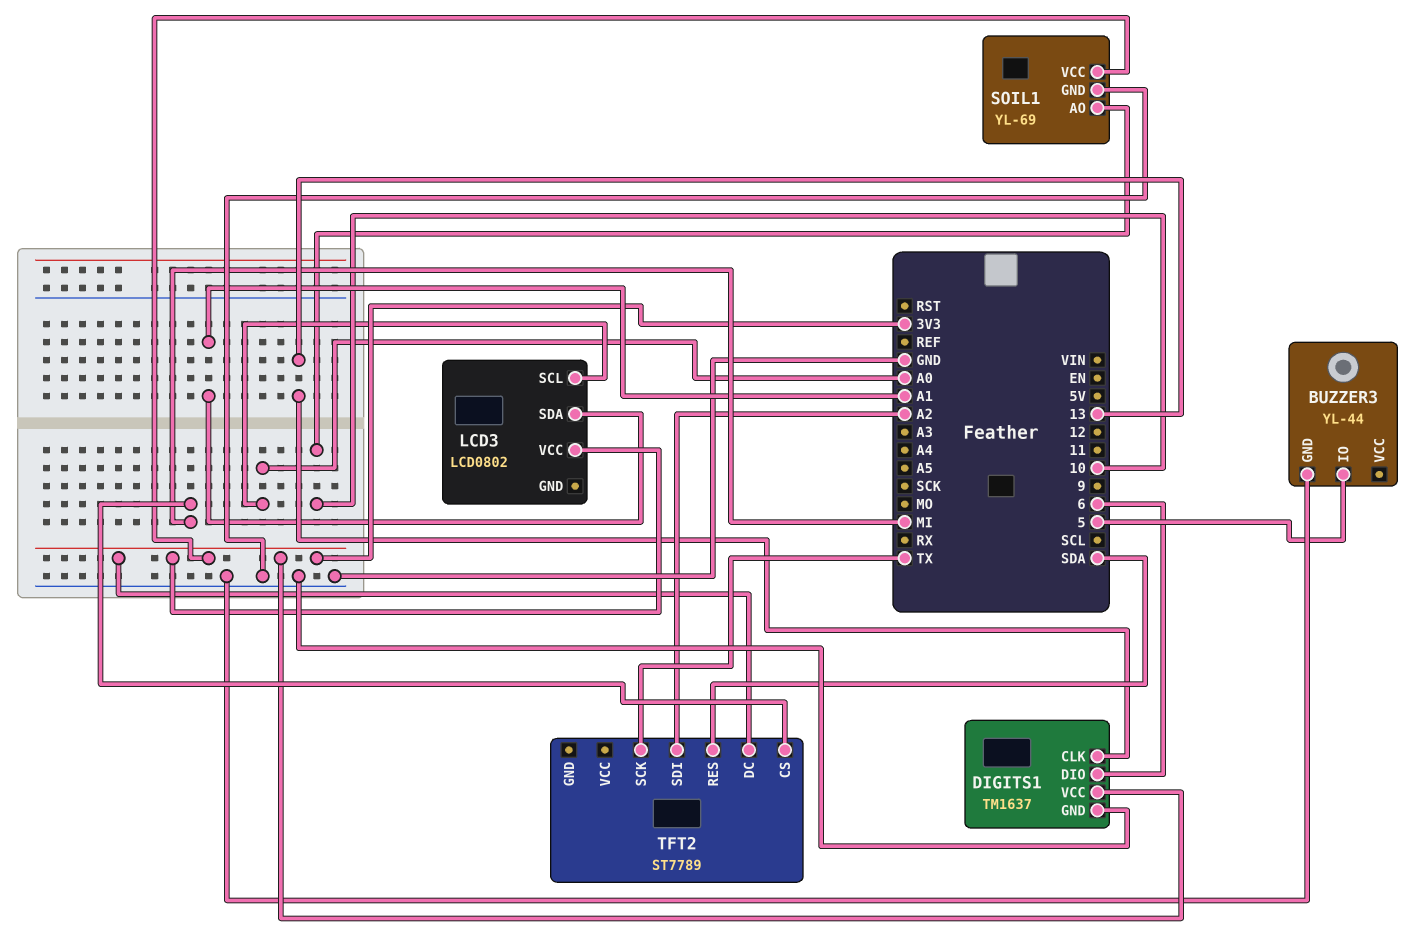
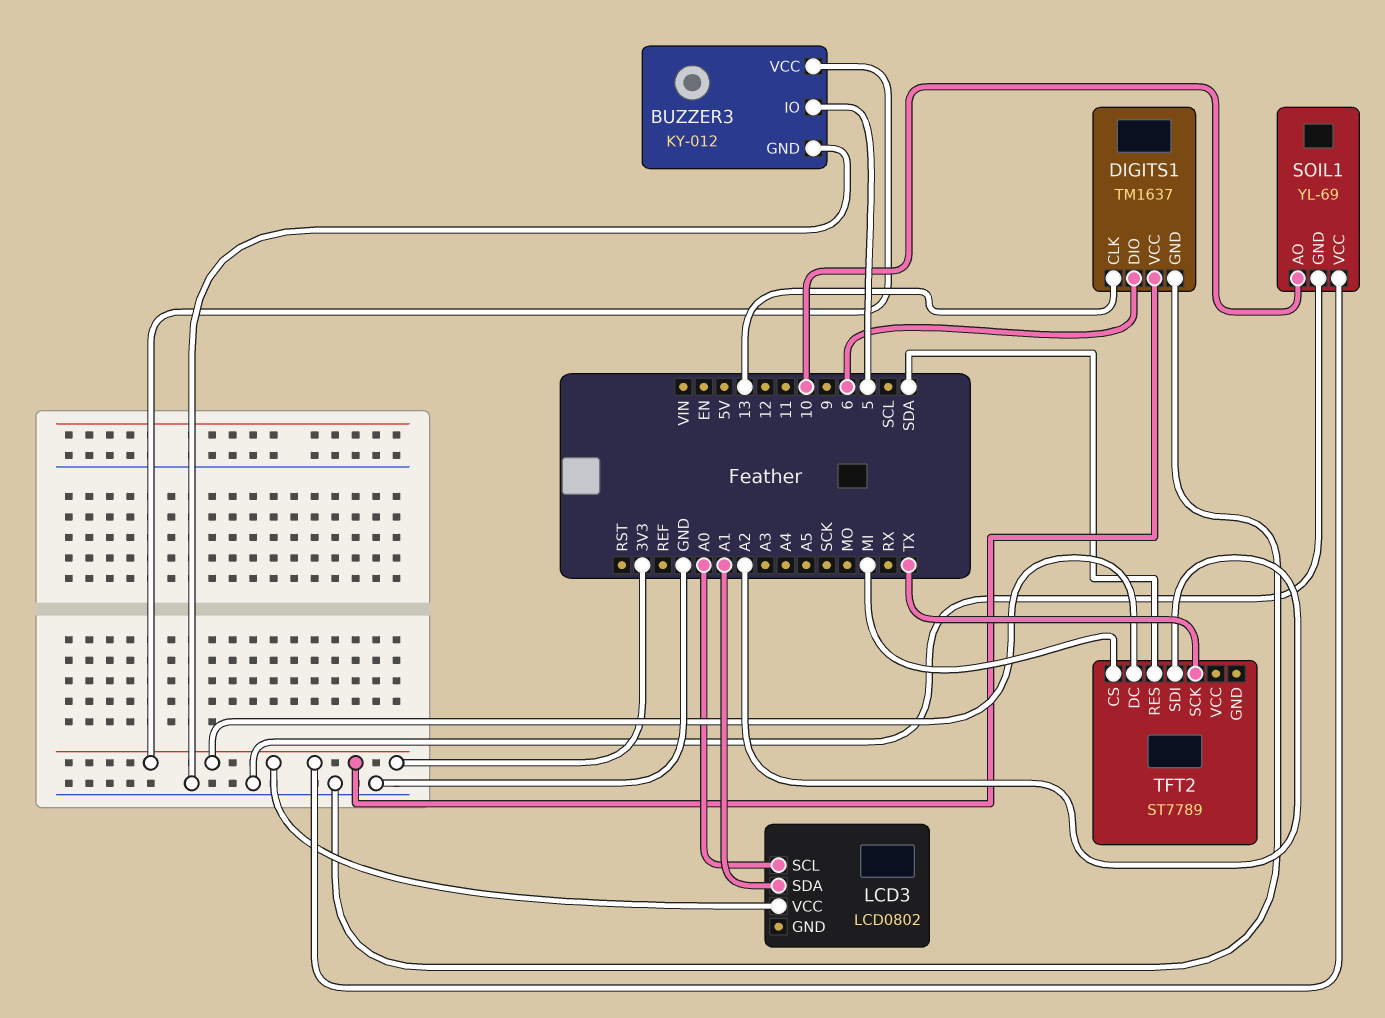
BUZZER3: YL-44 -> KY-012
BUZZER3 pin VCC: none -> 3V3

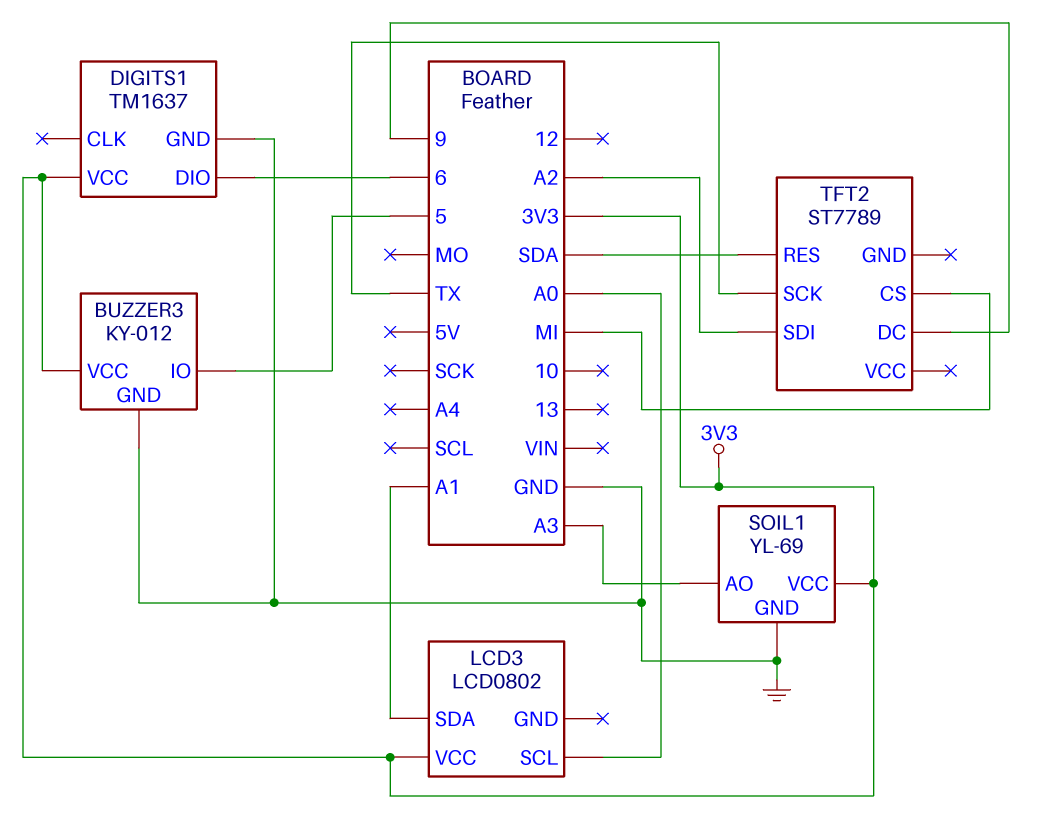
DIGITS1 pin CLK: 13 -> none
SOIL1 pin AO: 10 -> A3
TFT2 pin DC: 3V3 -> 9

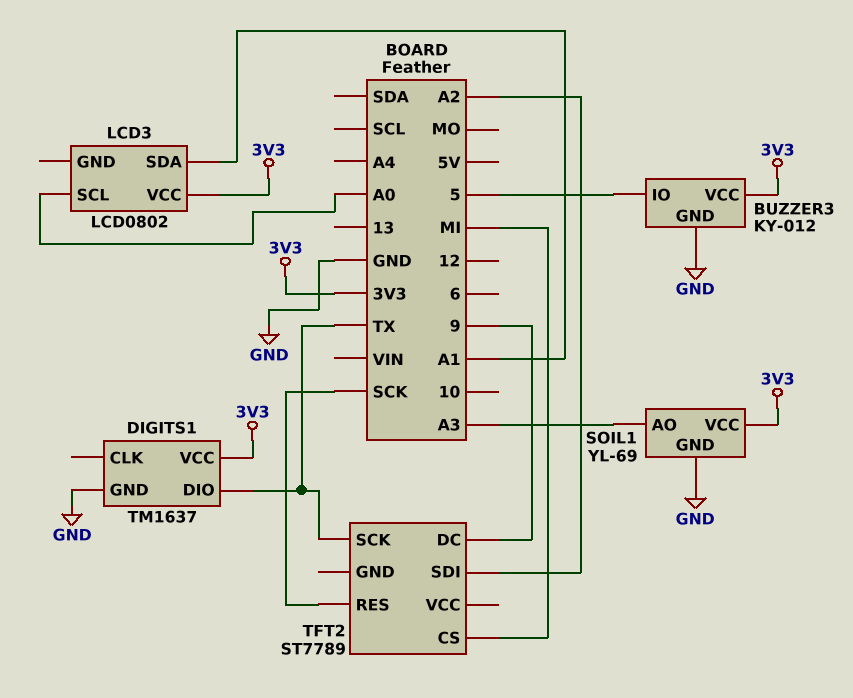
DIGITS1 pin DIO: 6 -> TX
TFT2 pin RES: SDA -> SCK

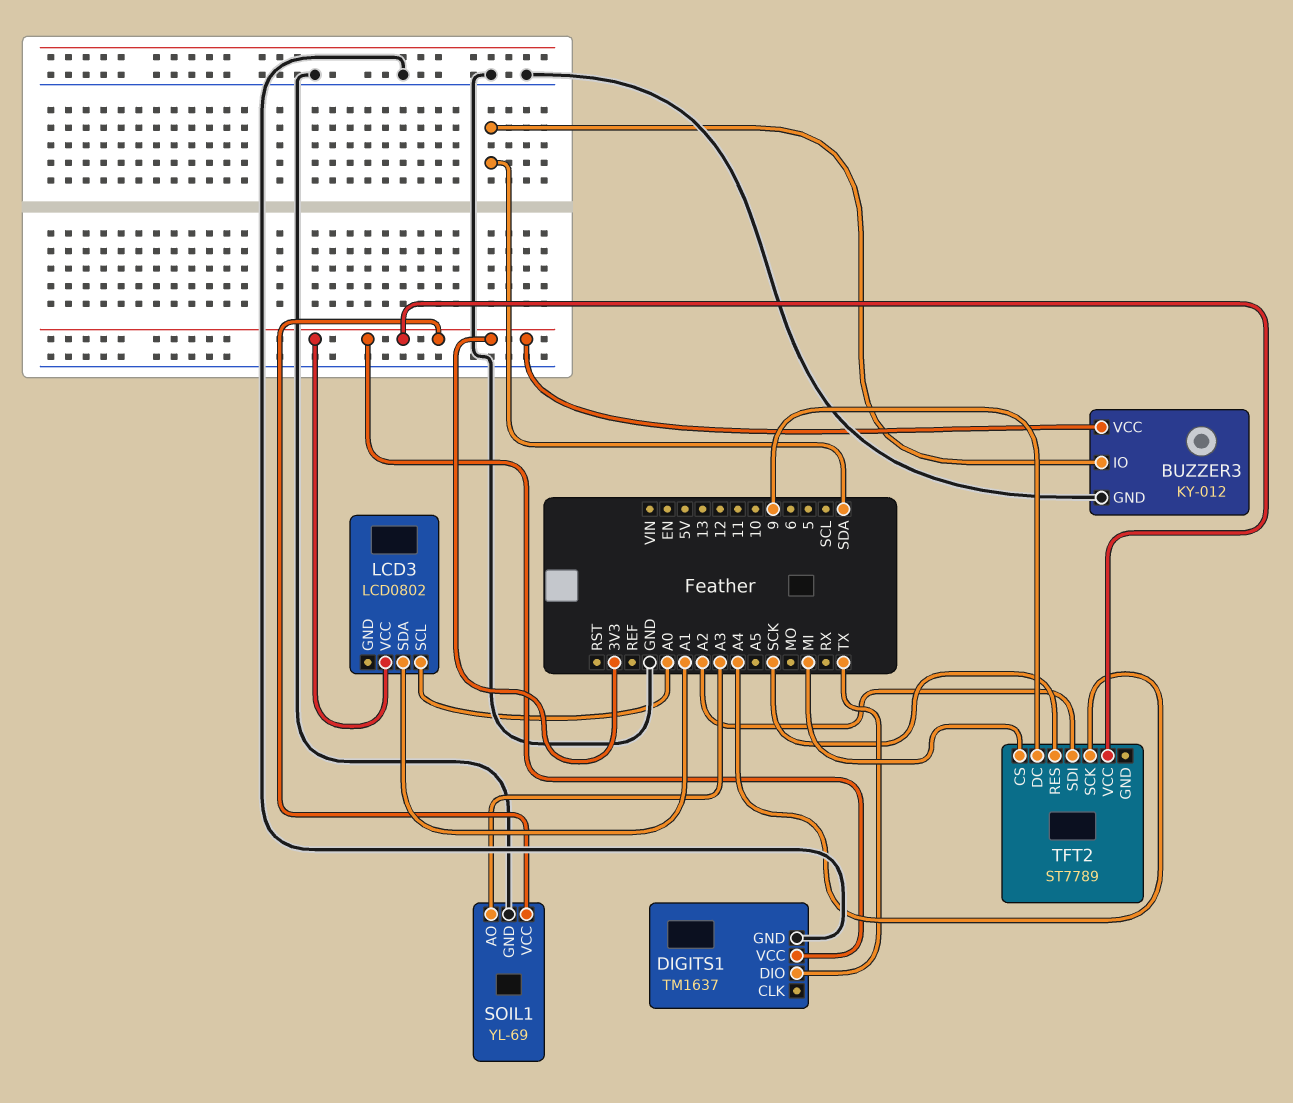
BUZZER3 pin IO: 5 -> SDA
TFT2 pin SCK: TX -> A4
TFT2 pin VCC: none -> 3V3

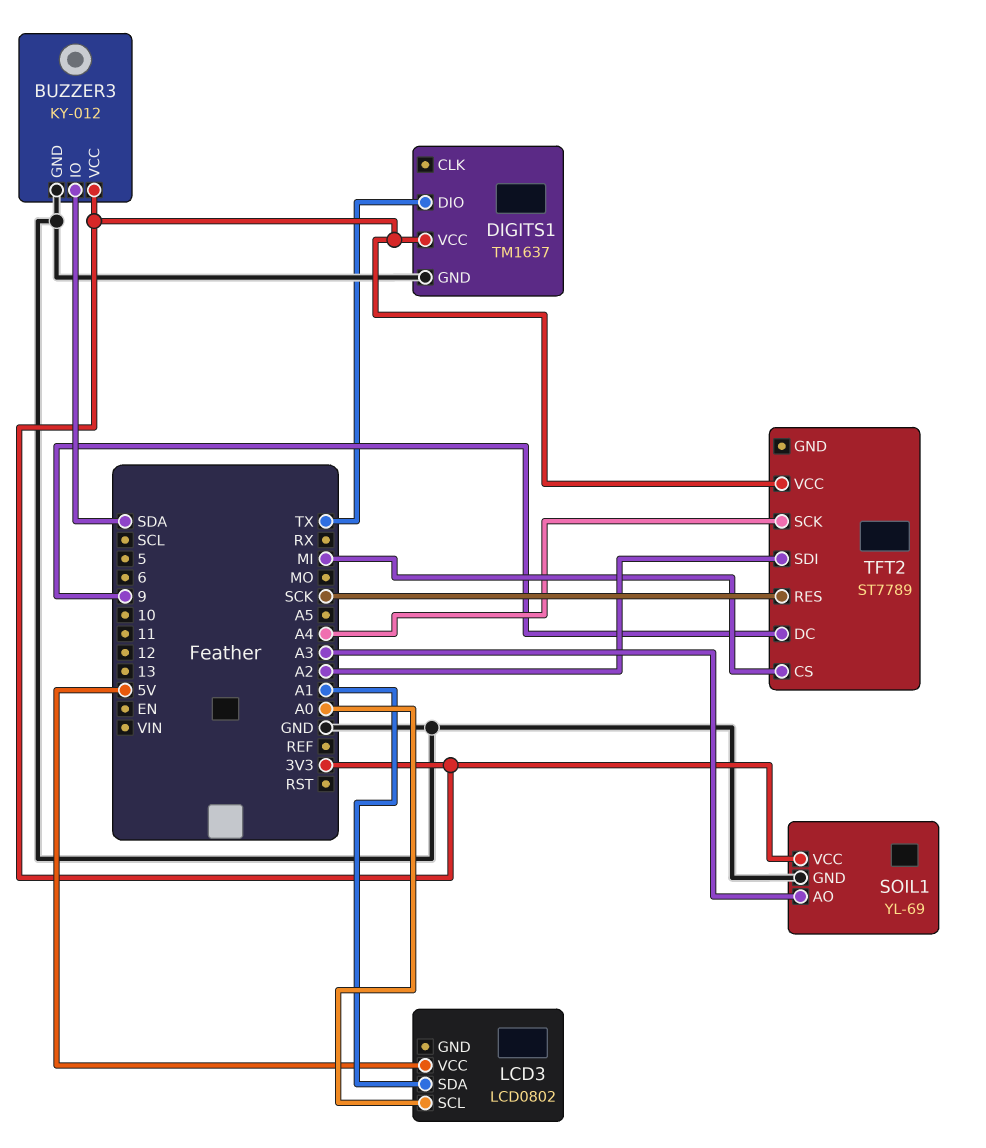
LCD3 pin VCC: 3V3 -> 5V

